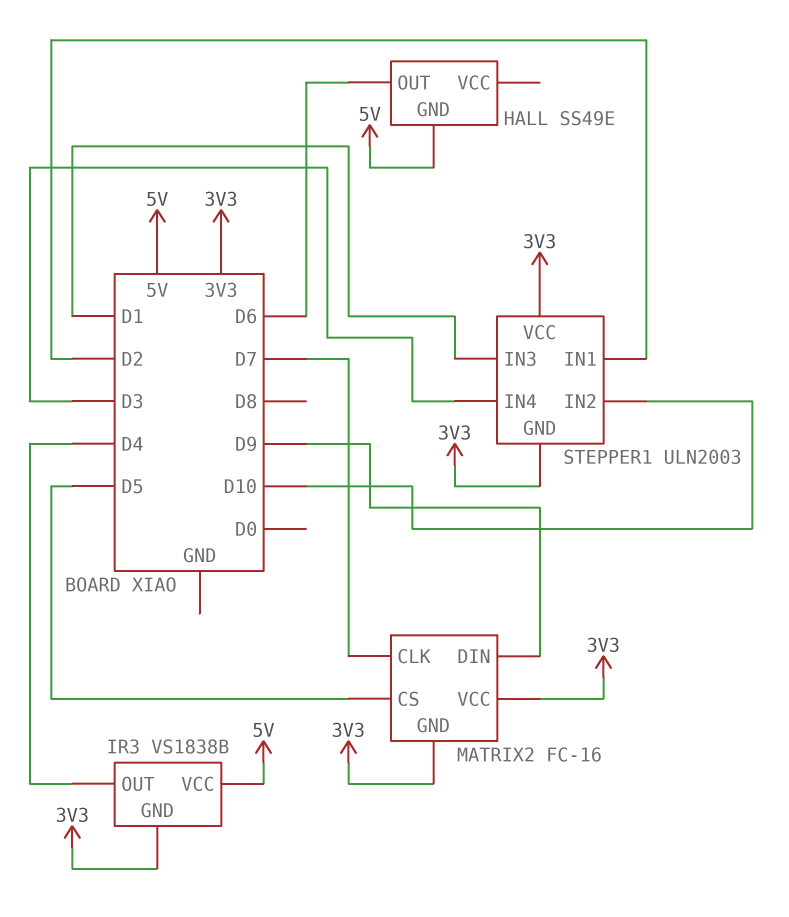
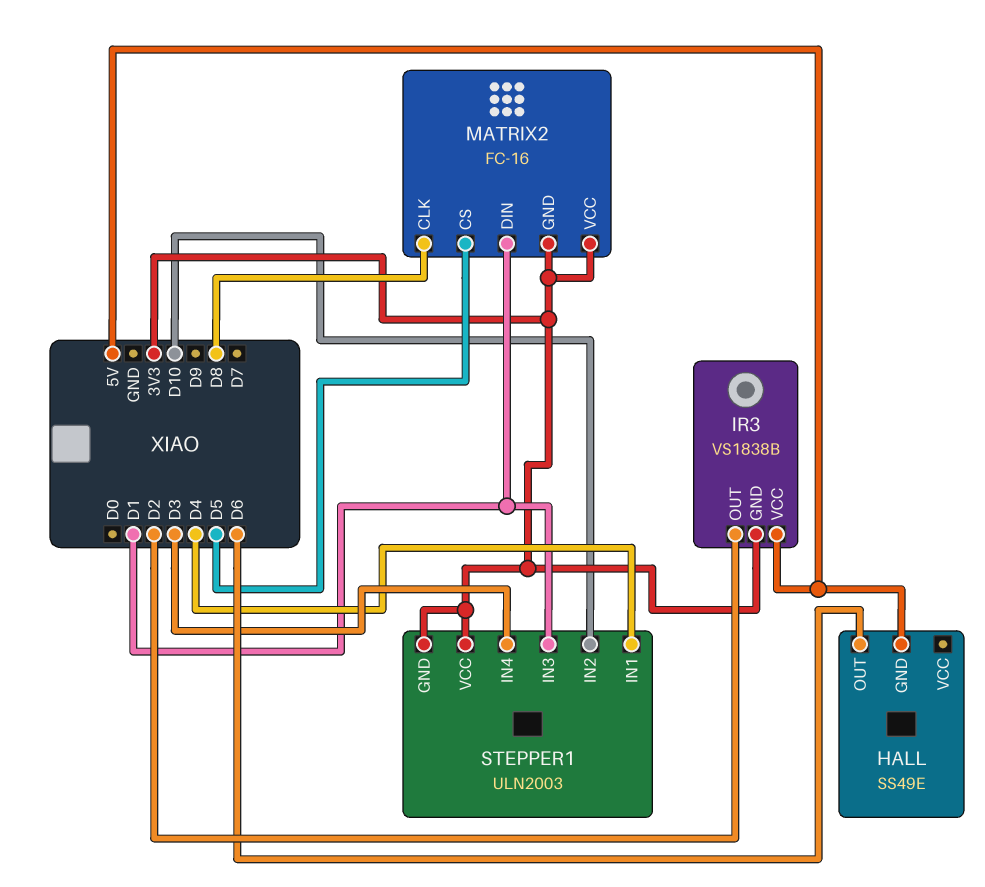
IR3 pin OUT: D4 -> D2
MATRIX2 pin CLK: D7 -> D8
MATRIX2 pin DIN: D9 -> D1
STEPPER1 pin IN1: D2 -> D4

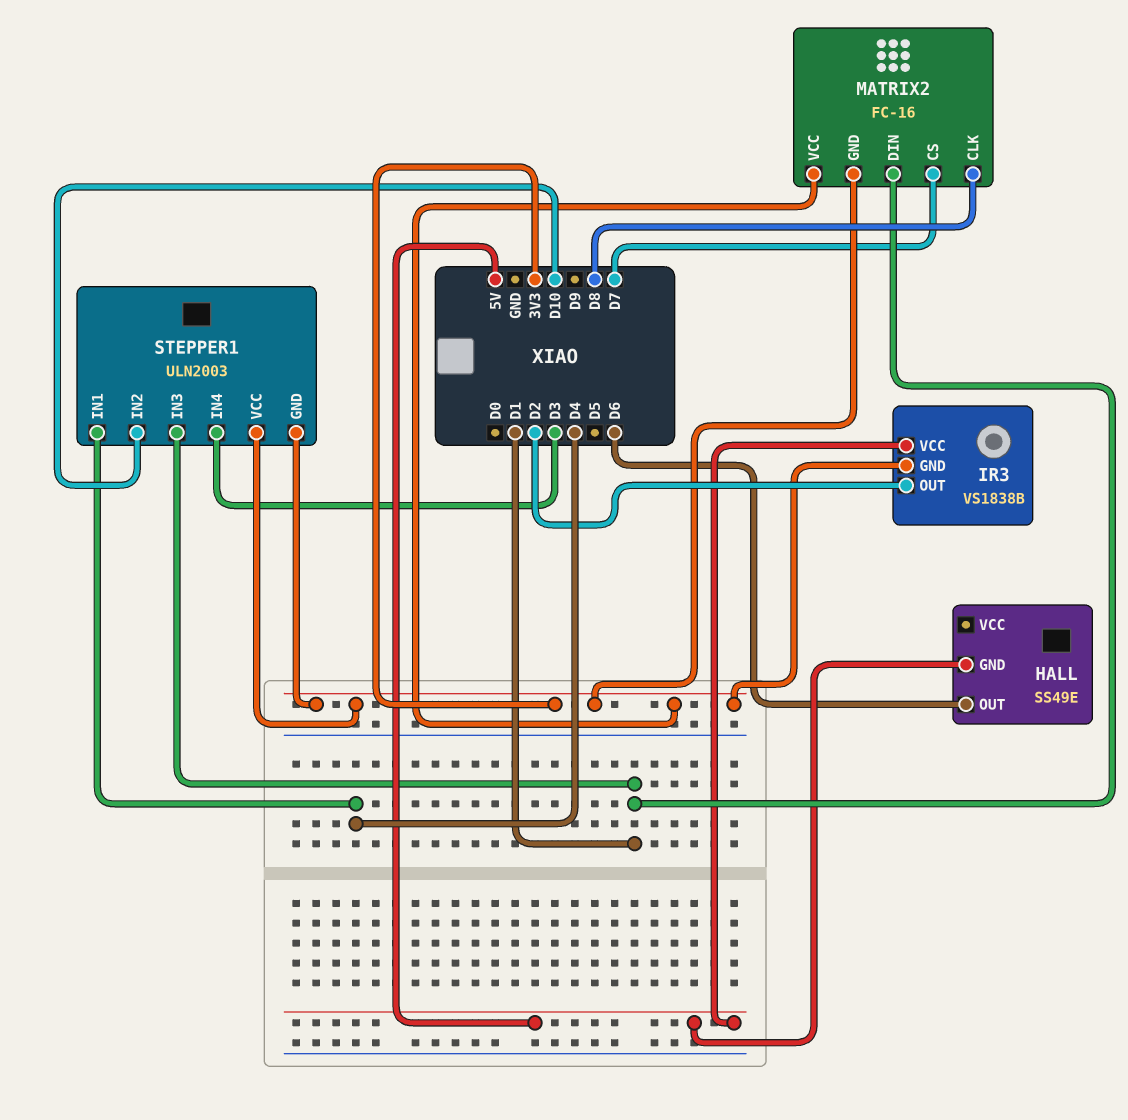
MATRIX2 pin CS: D5 -> D7

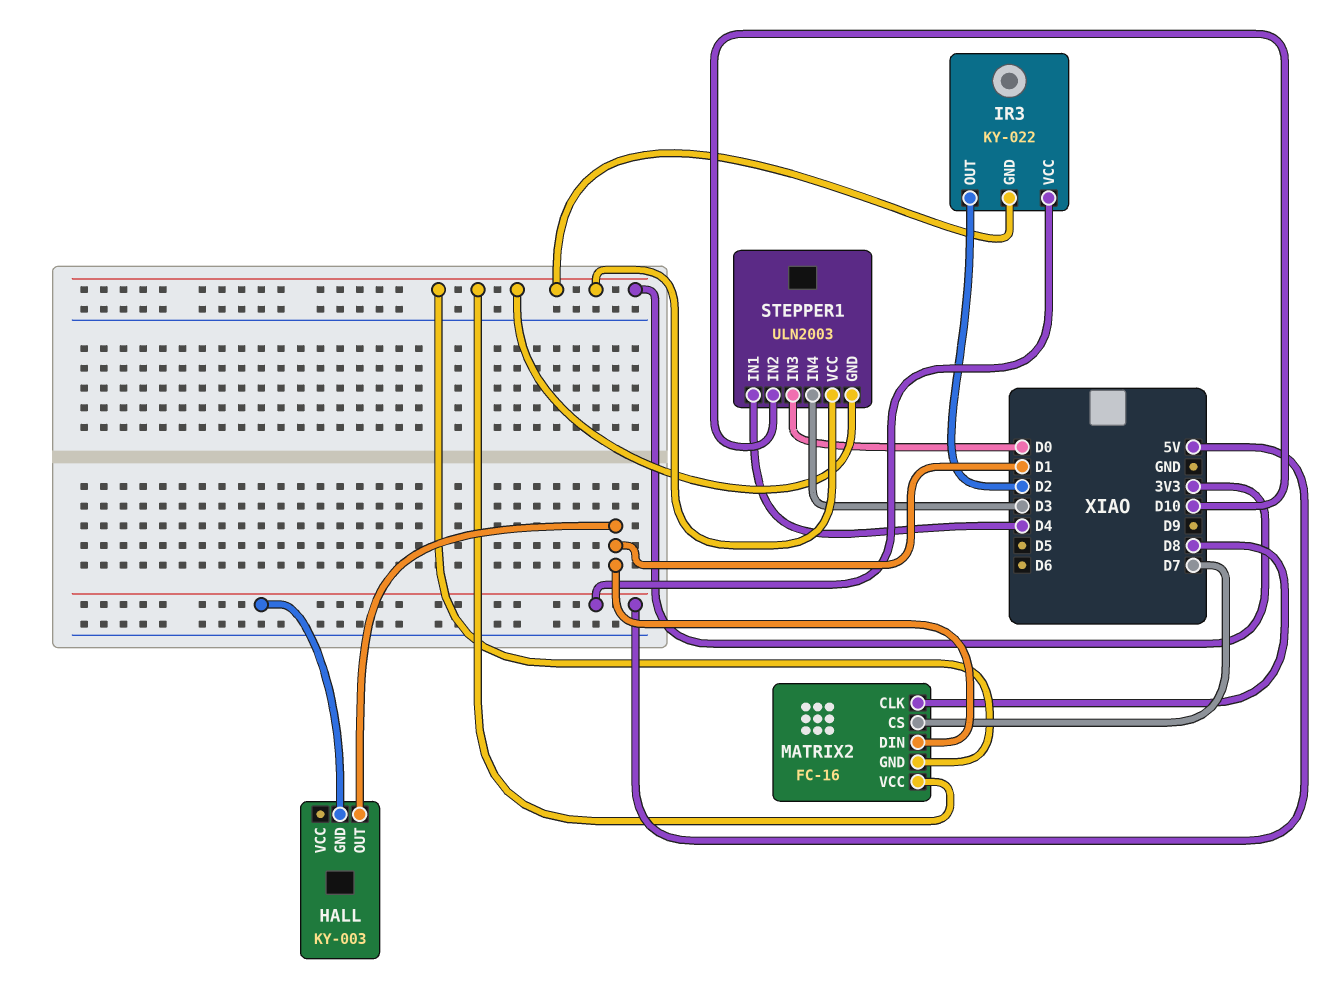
HALL: SS49E -> KY-003
HALL pin OUT: D6 -> D1
IR3: VS1838B -> KY-022
STEPPER1 pin IN3: D1 -> D0

